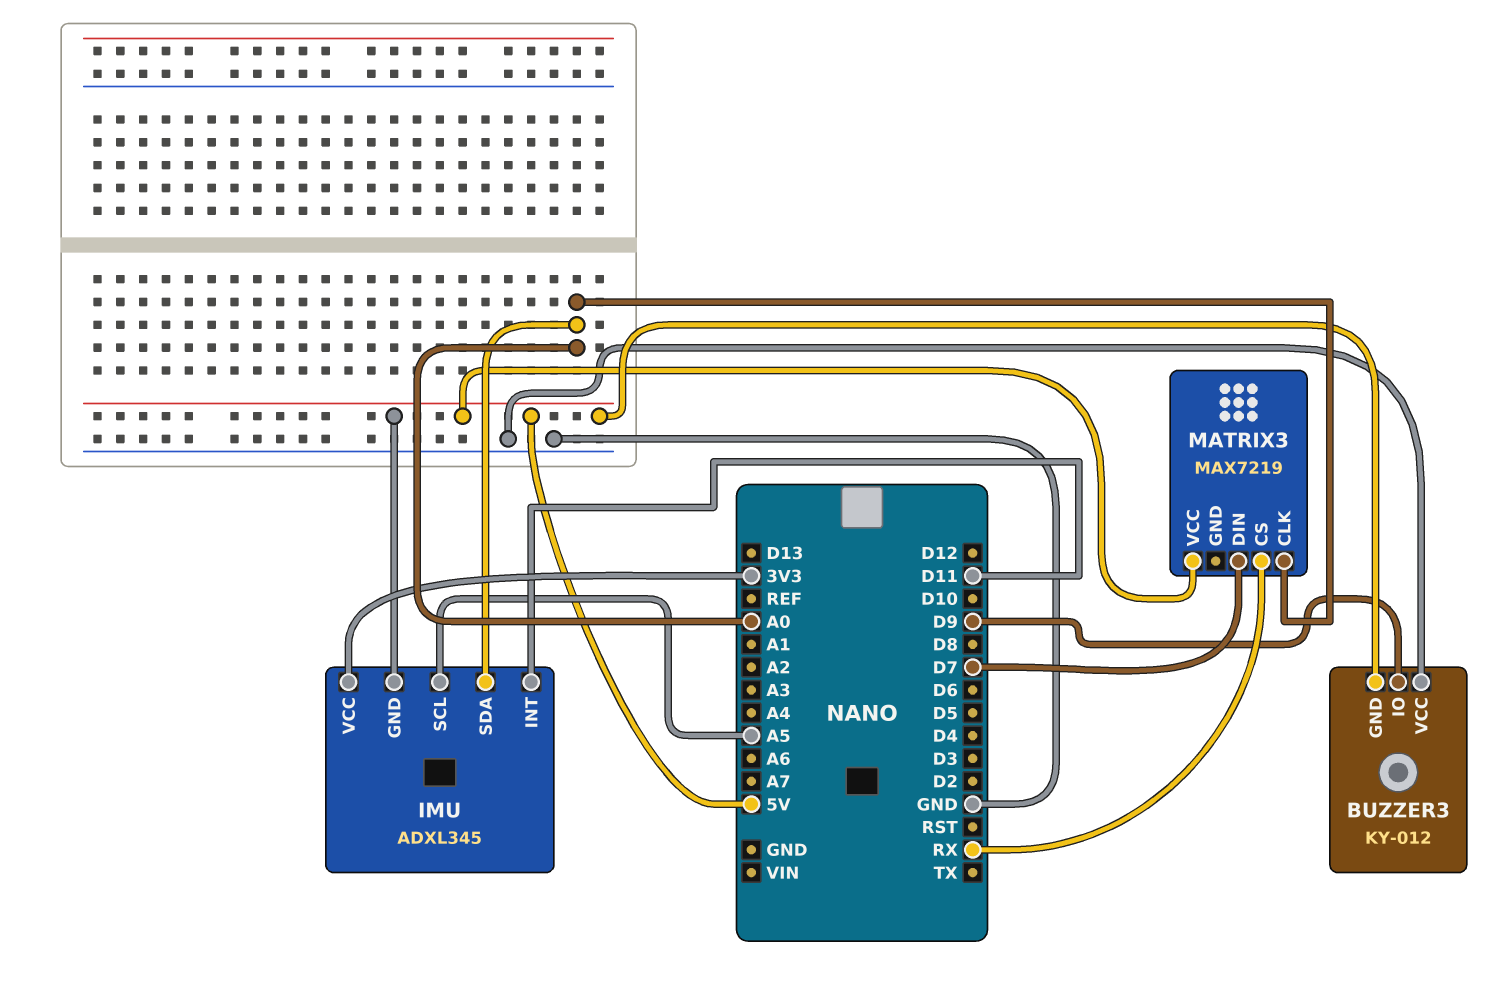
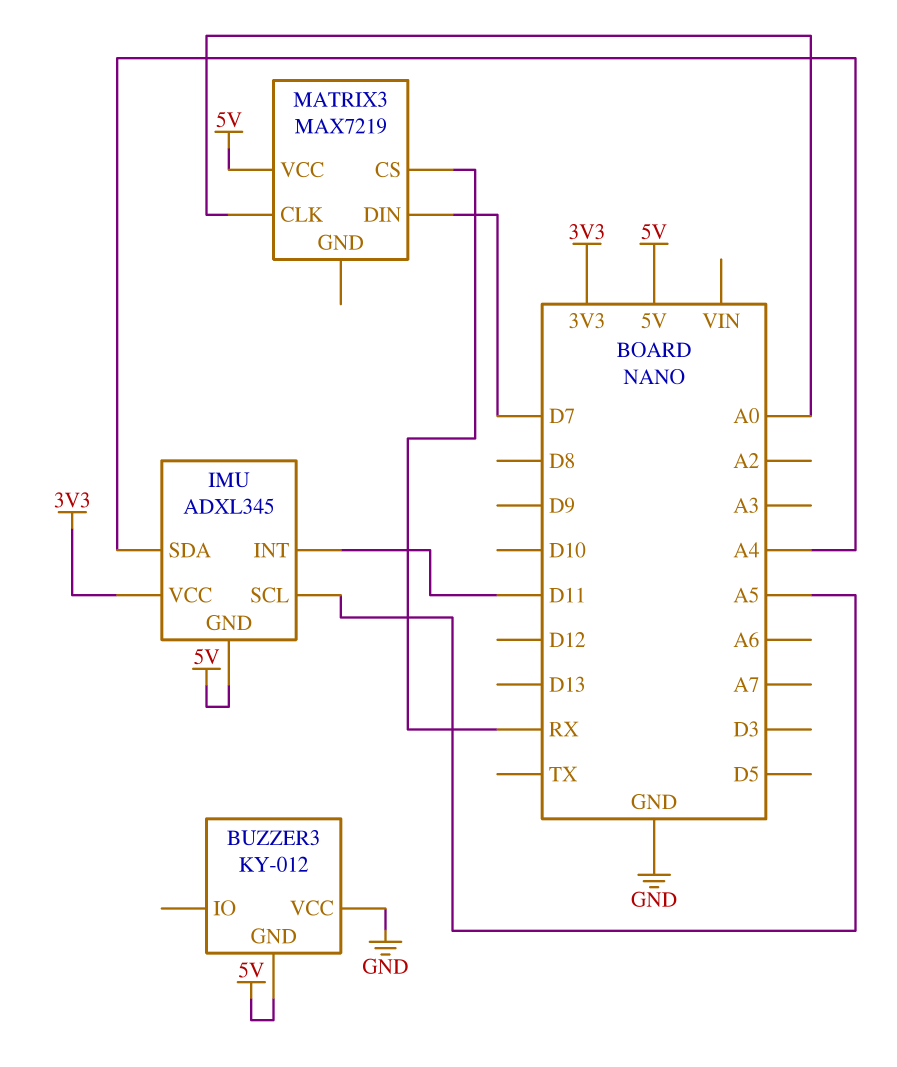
BUZZER3 pin IO: D9 -> none
IMU pin SDA: A0 -> A4

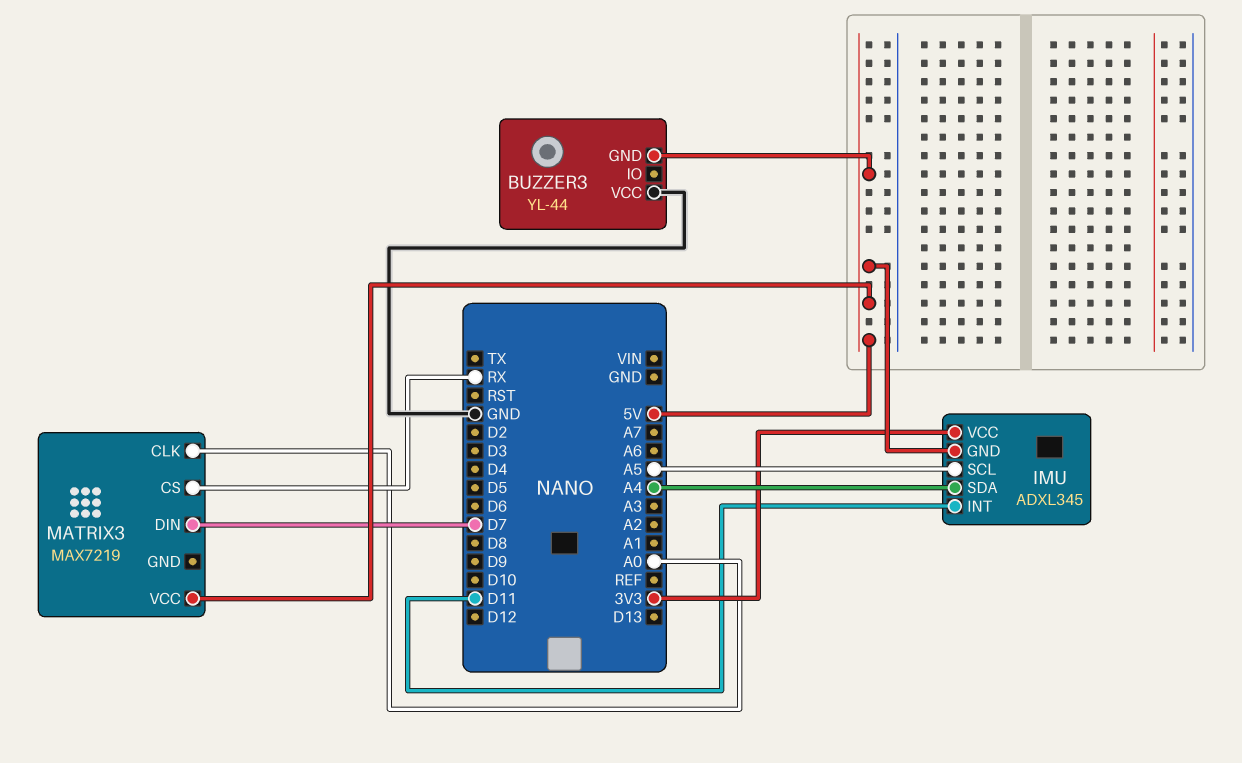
BUZZER3: KY-012 -> YL-44

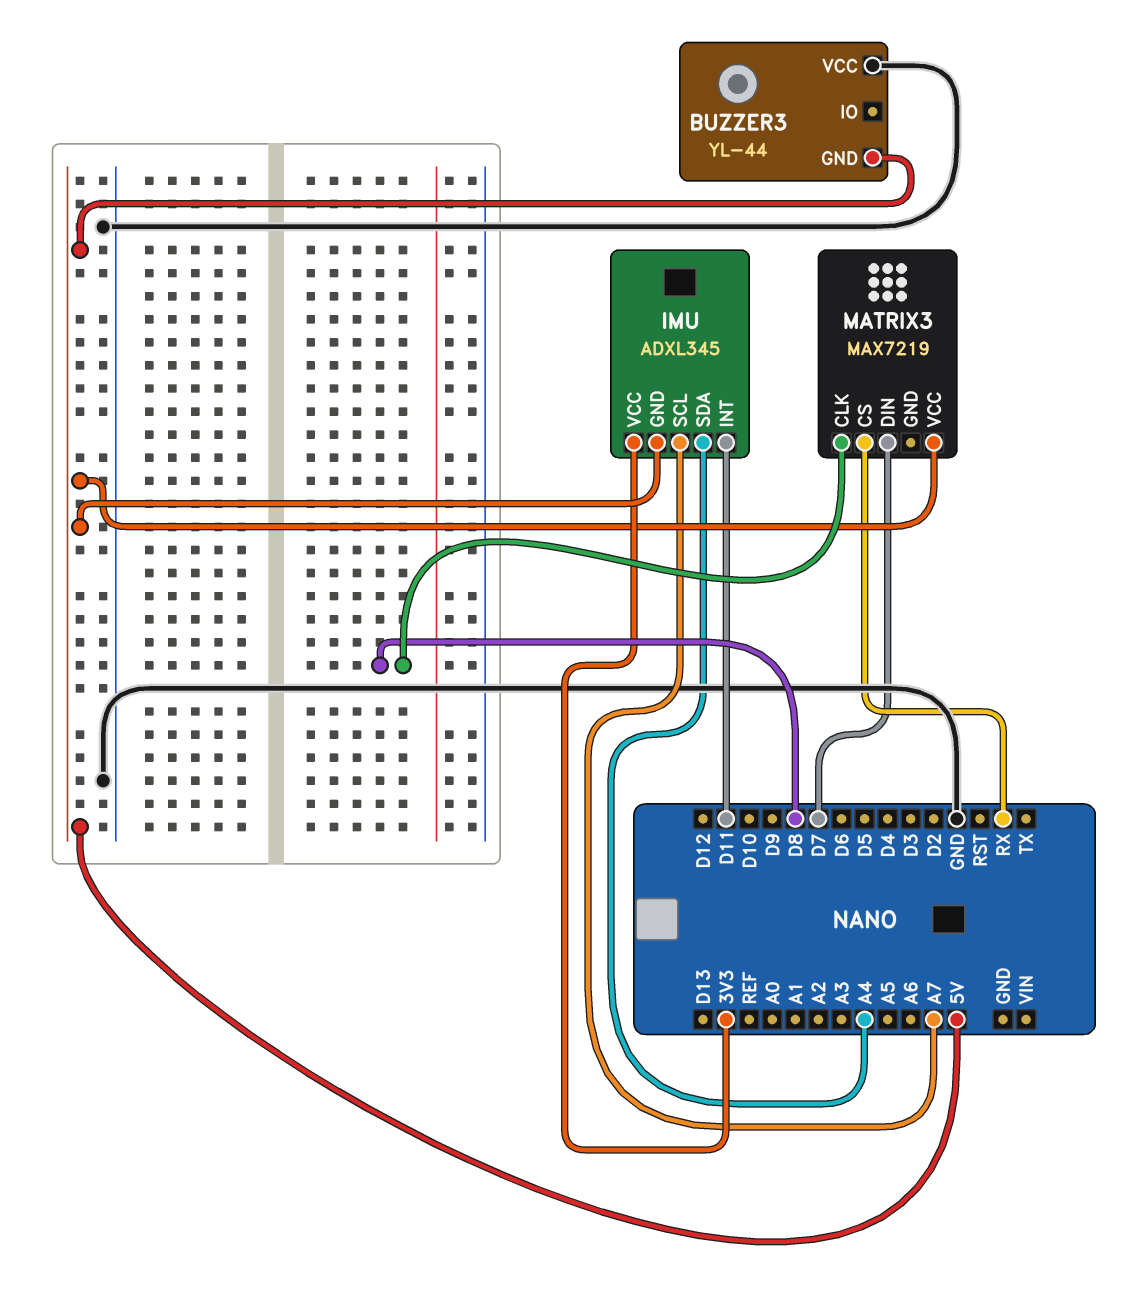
IMU pin SCL: A5 -> A7
MATRIX3 pin CLK: A0 -> D8

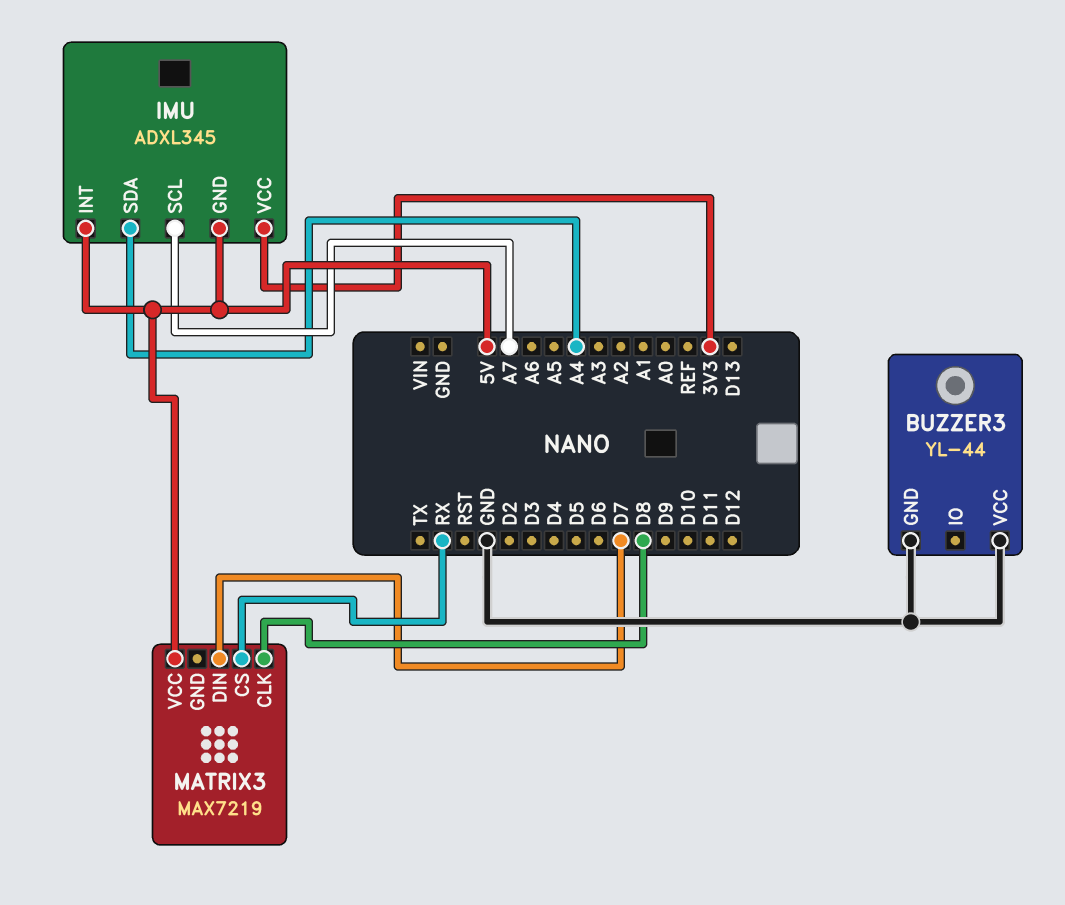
BUZZER3 pin GND: 5V -> GND
IMU pin INT: D11 -> 5V

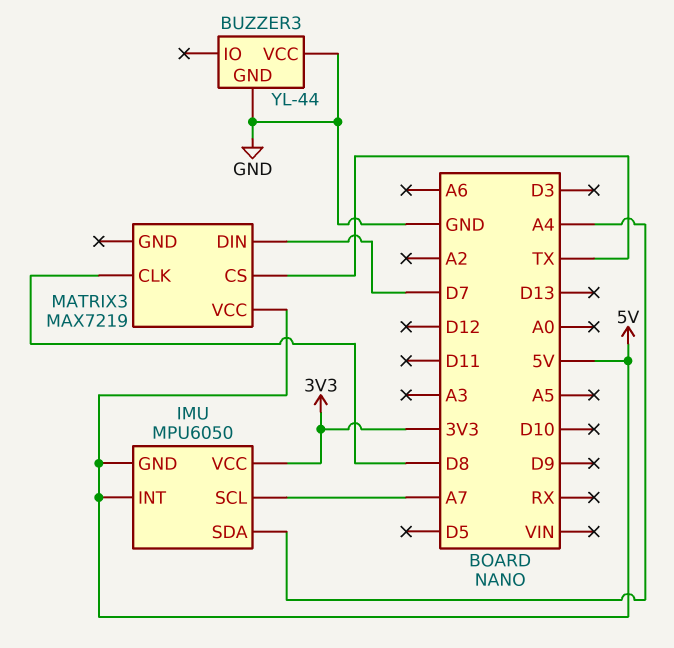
IMU: ADXL345 -> MPU6050
MATRIX3 pin CS: RX -> TX

